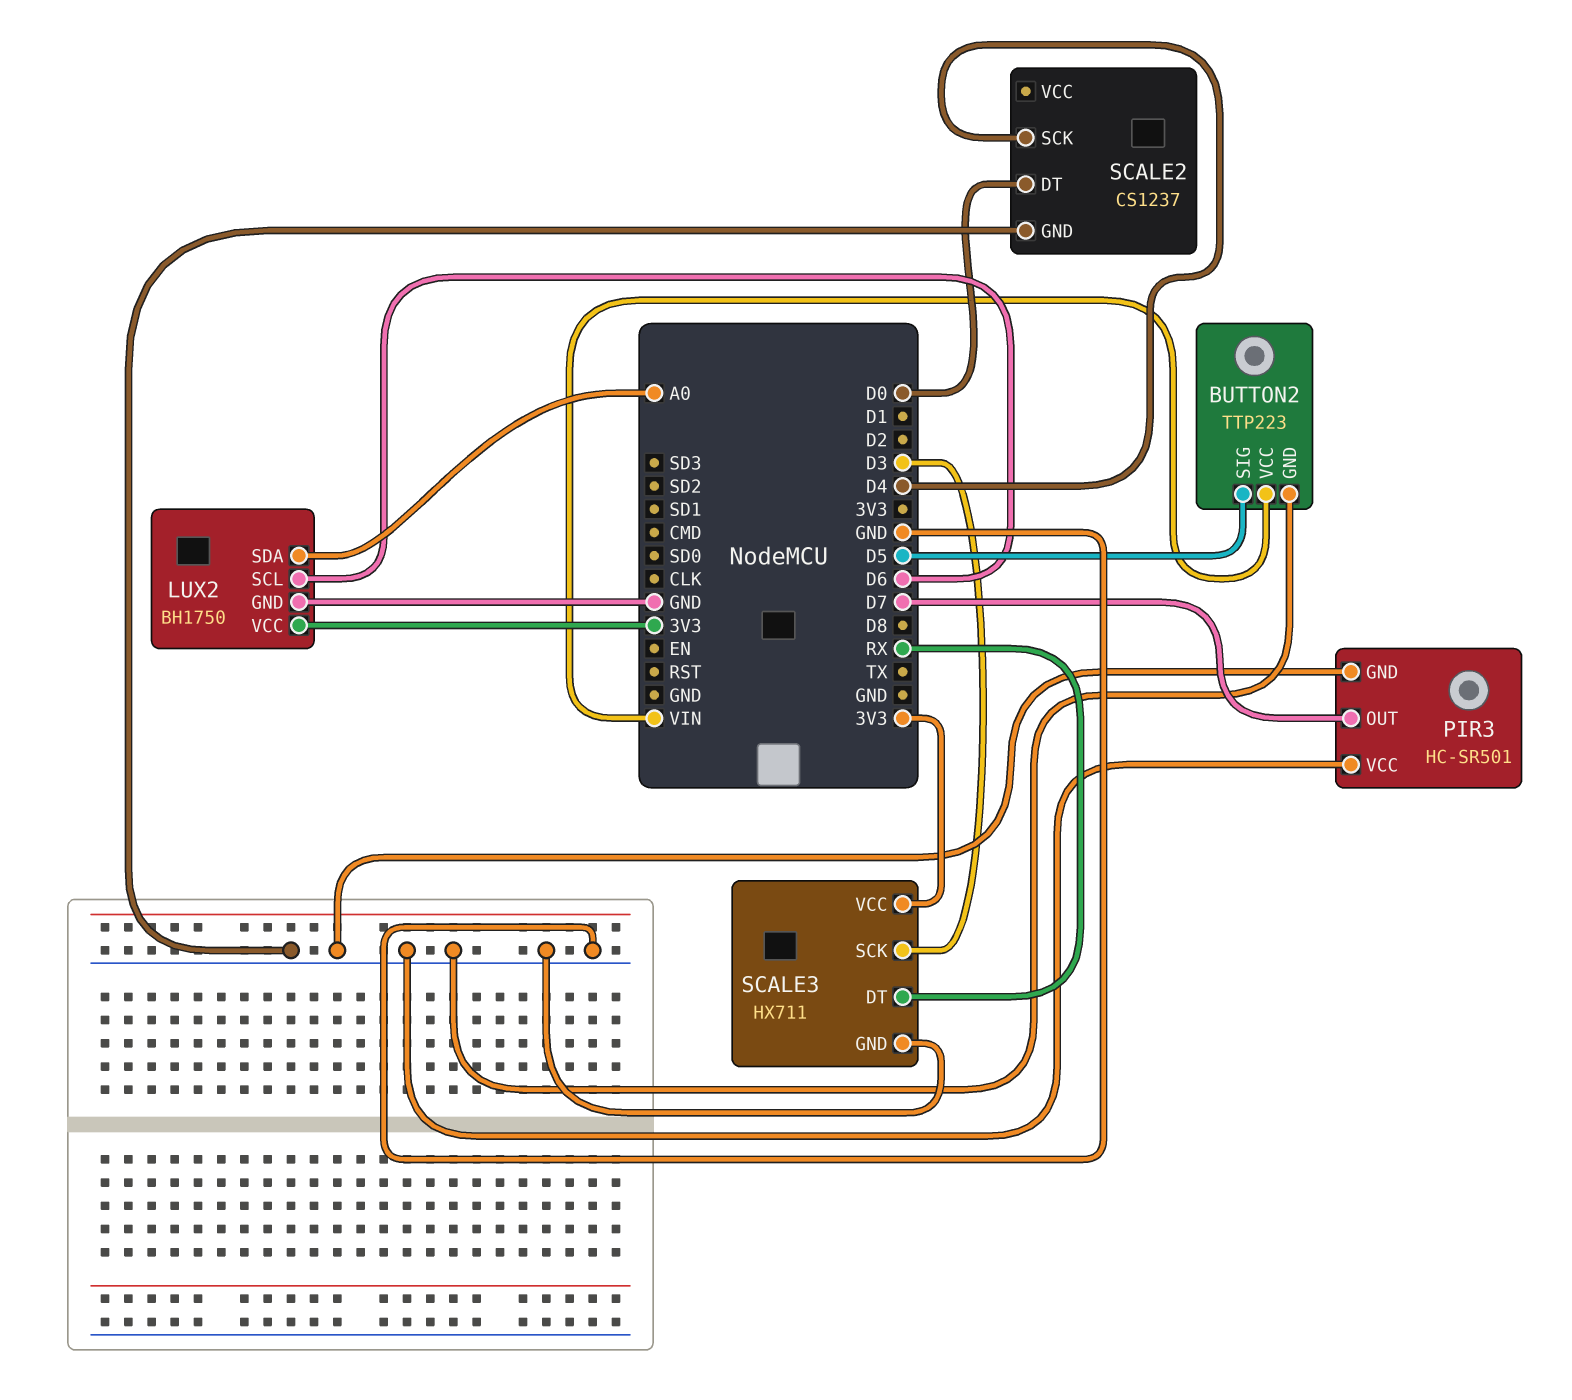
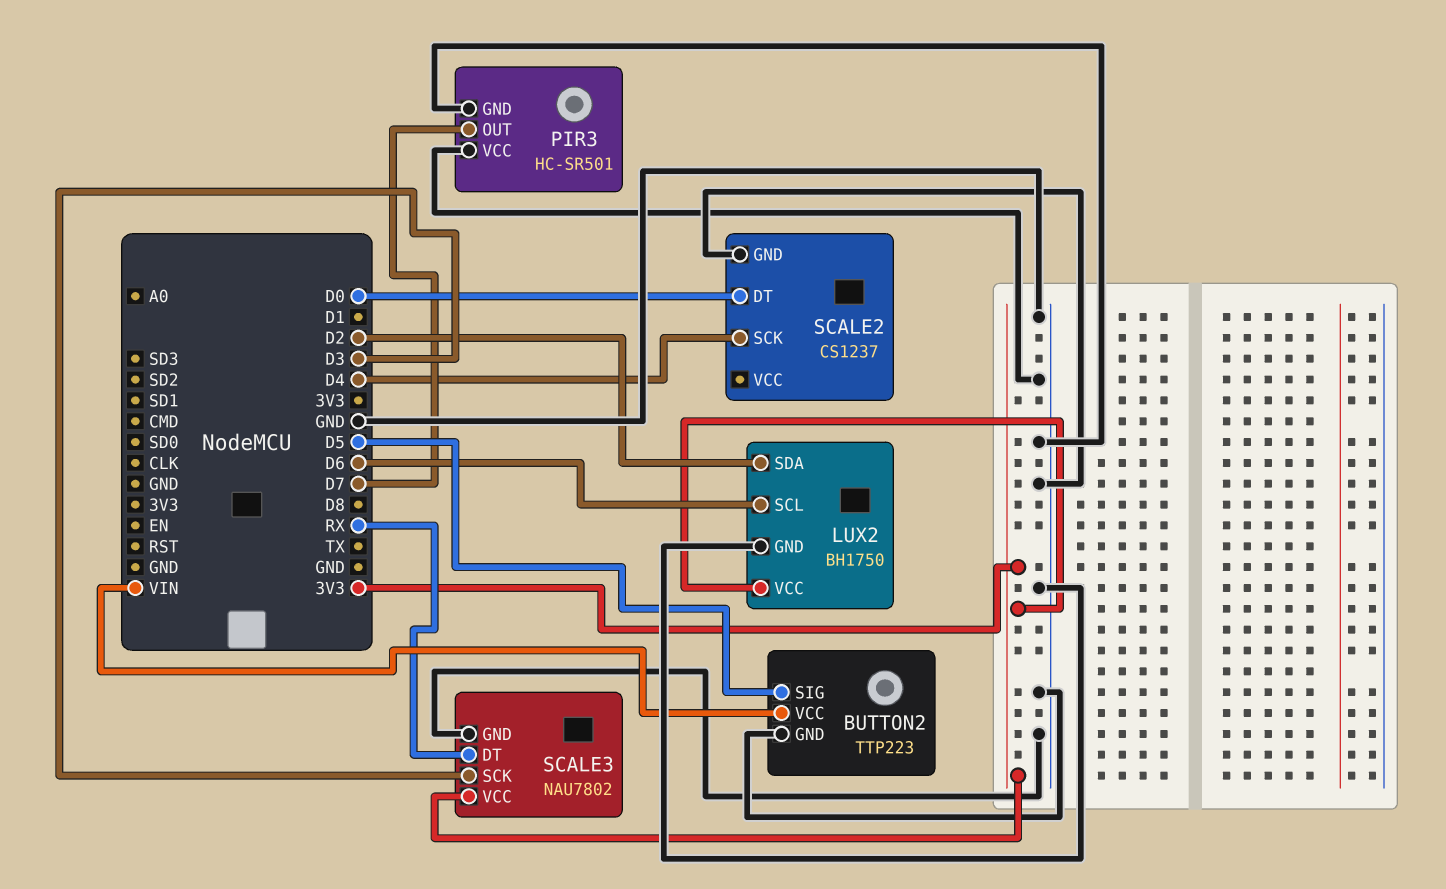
LUX2 pin SDA: A0 -> D2
SCALE3: HX711 -> NAU7802

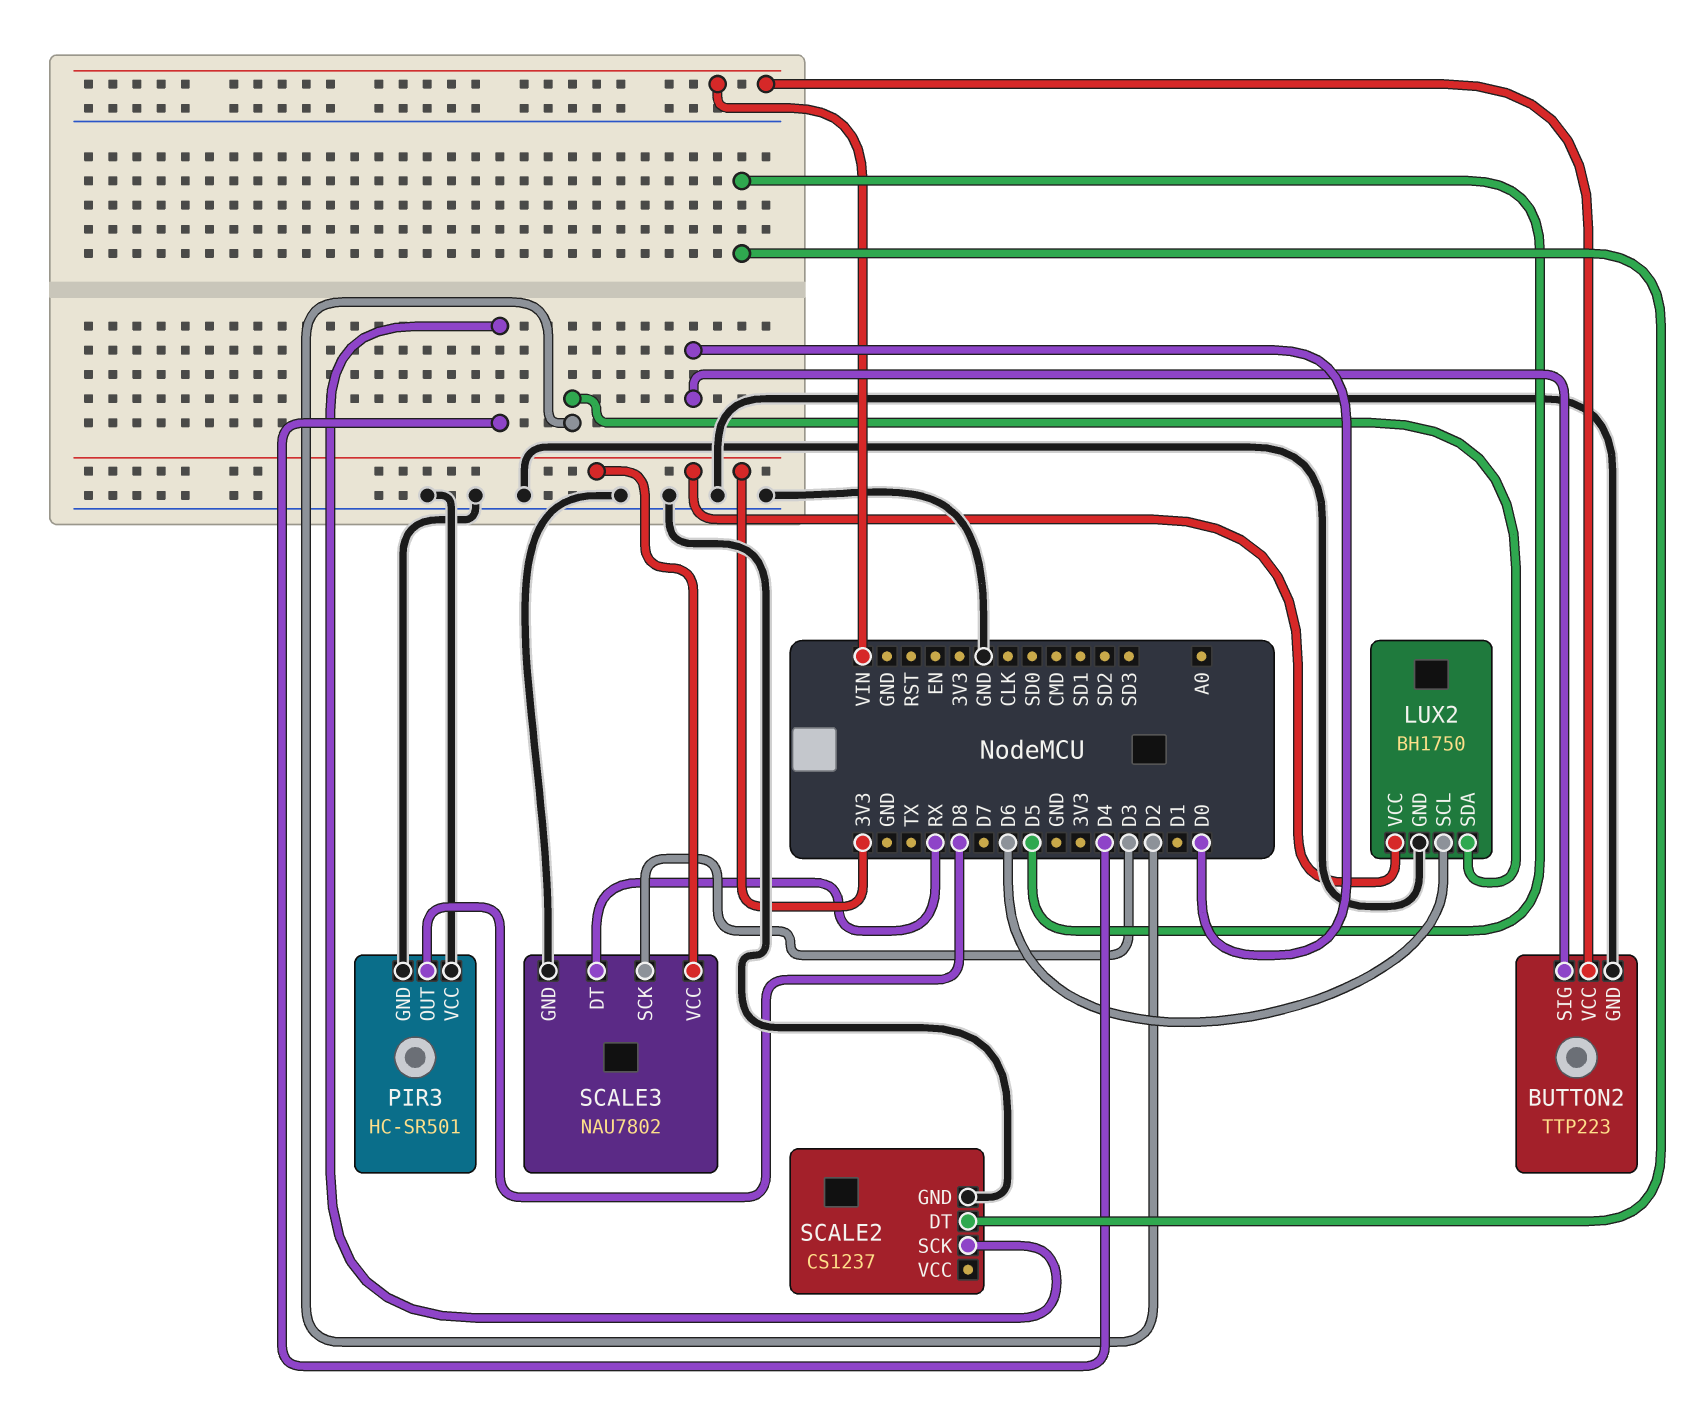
BUTTON2 pin SIG: D5 -> D0
PIR3 pin OUT: D7 -> D8
SCALE2 pin DT: D0 -> D5

